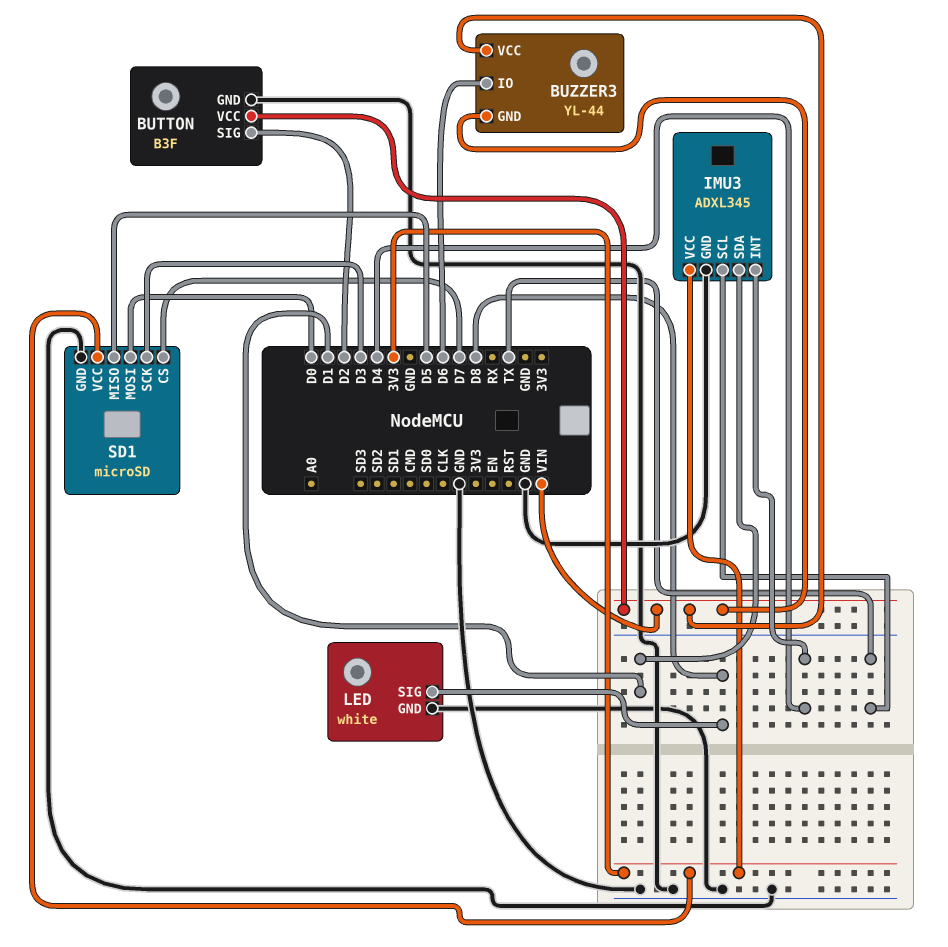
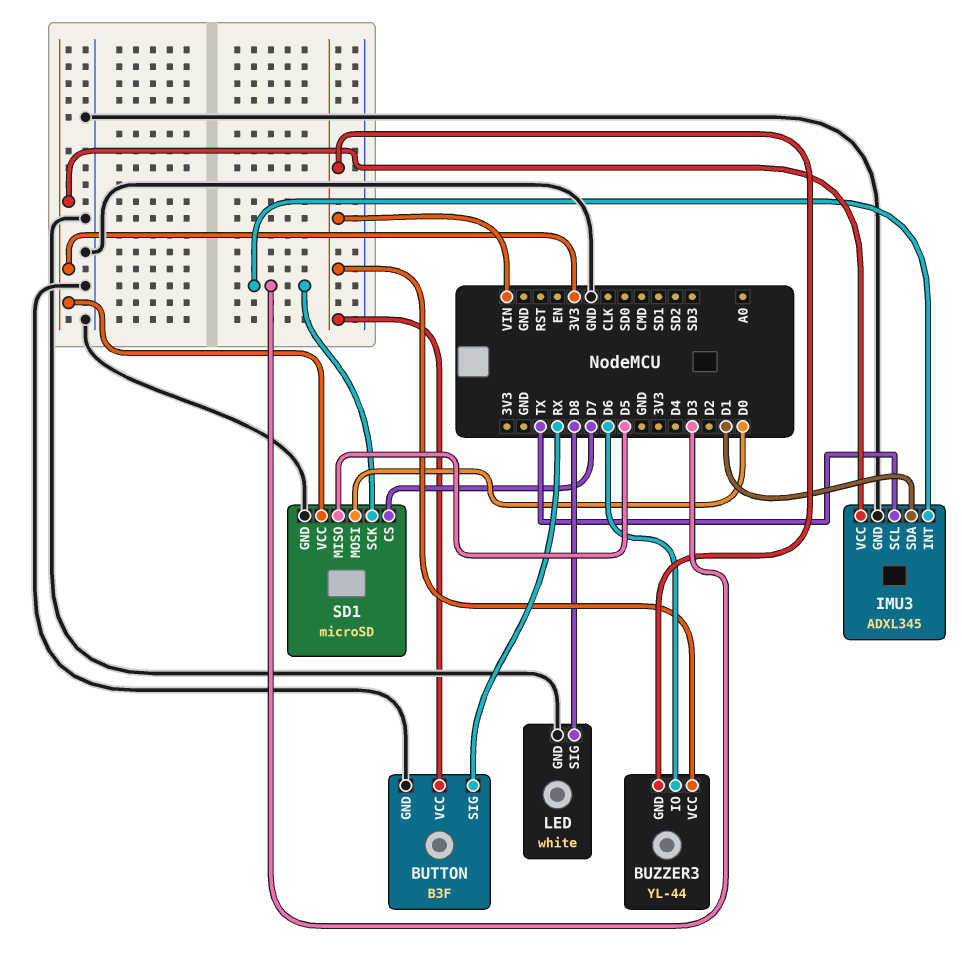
BUTTON pin SIG: D2 -> RX
IMU3 pin INT: D4 -> D3

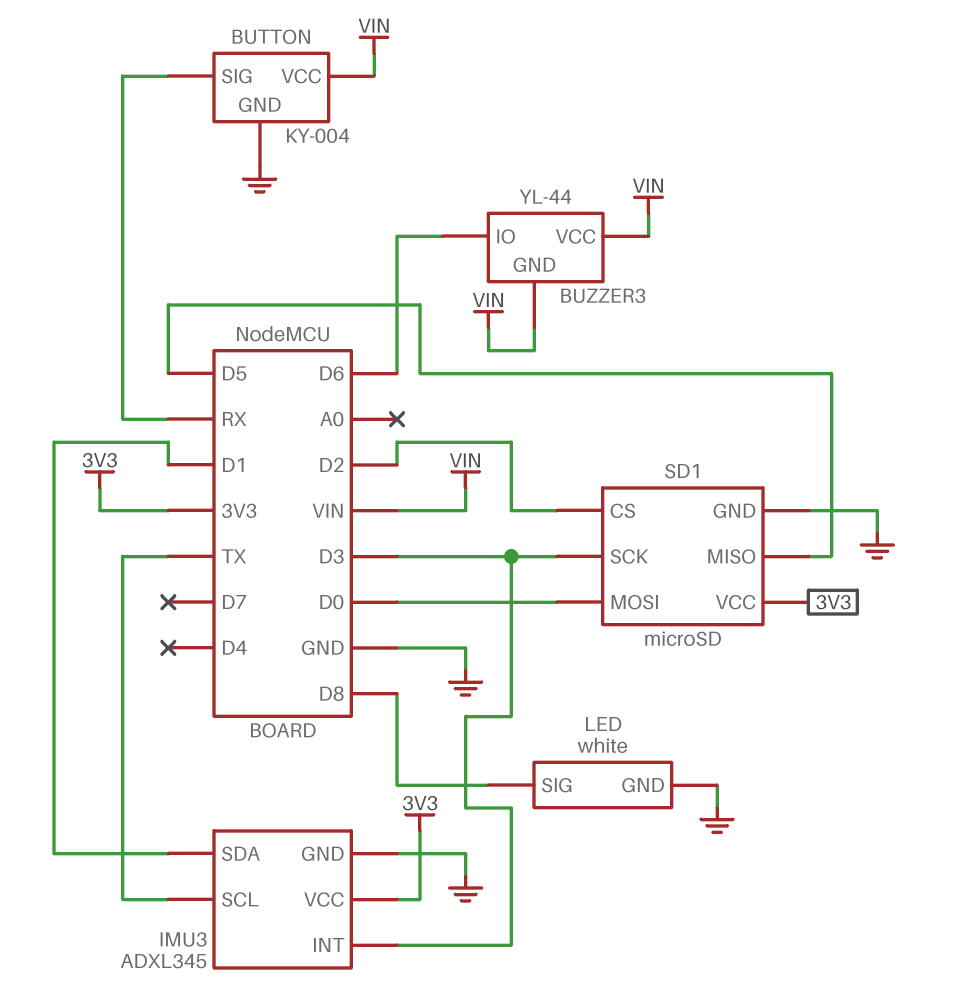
BUTTON: B3F -> KY-004
SD1 pin CS: D7 -> D2

